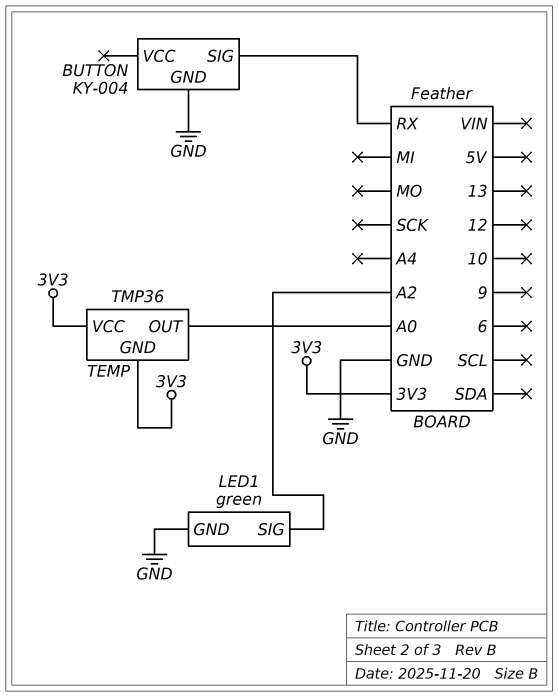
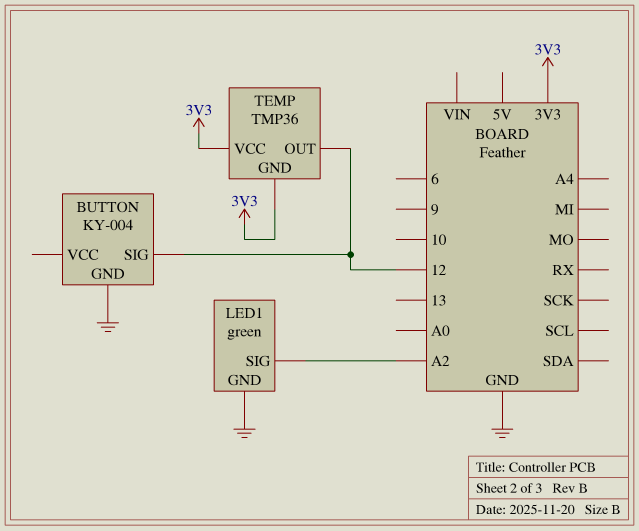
BUTTON pin SIG: RX -> 12
TEMP pin OUT: A0 -> 12

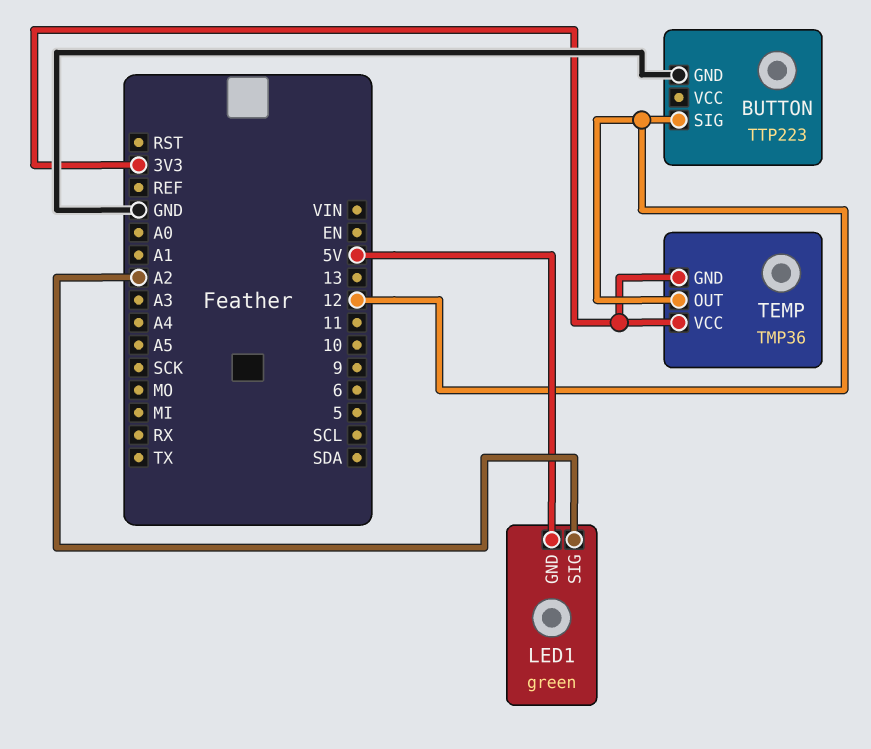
BUTTON: KY-004 -> TTP223
LED1 pin GND: GND -> 5V

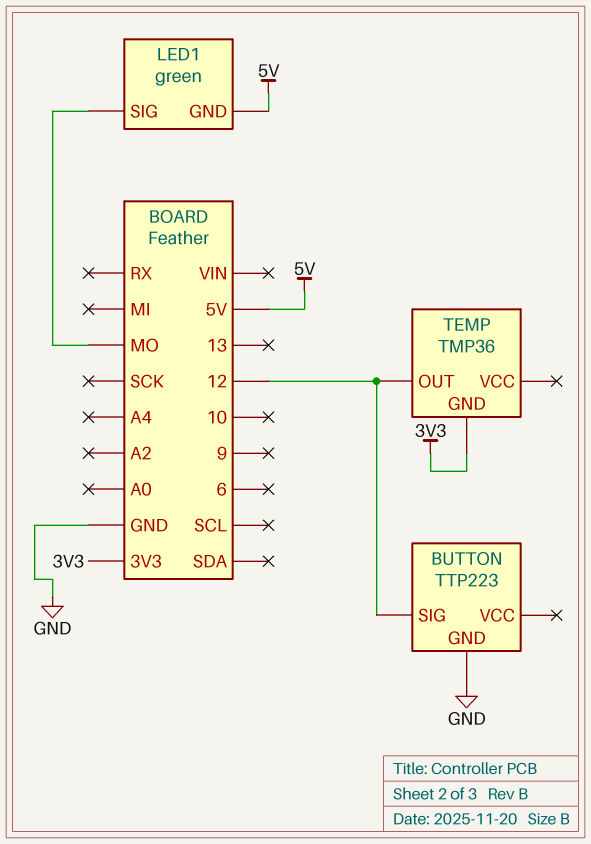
LED1 pin SIG: A2 -> MO
TEMP pin VCC: 3V3 -> none

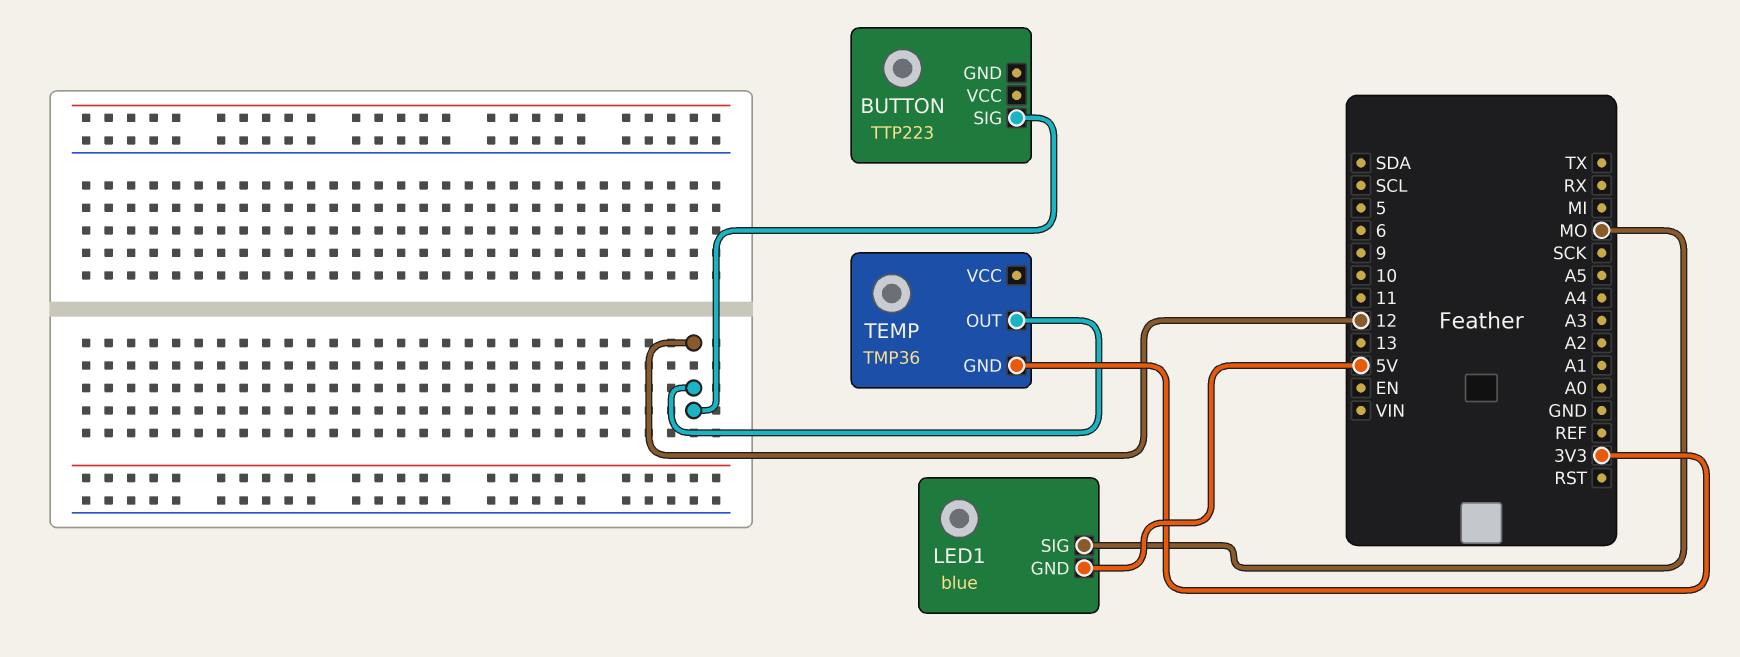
BUTTON pin GND: GND -> none
LED1: green -> blue

